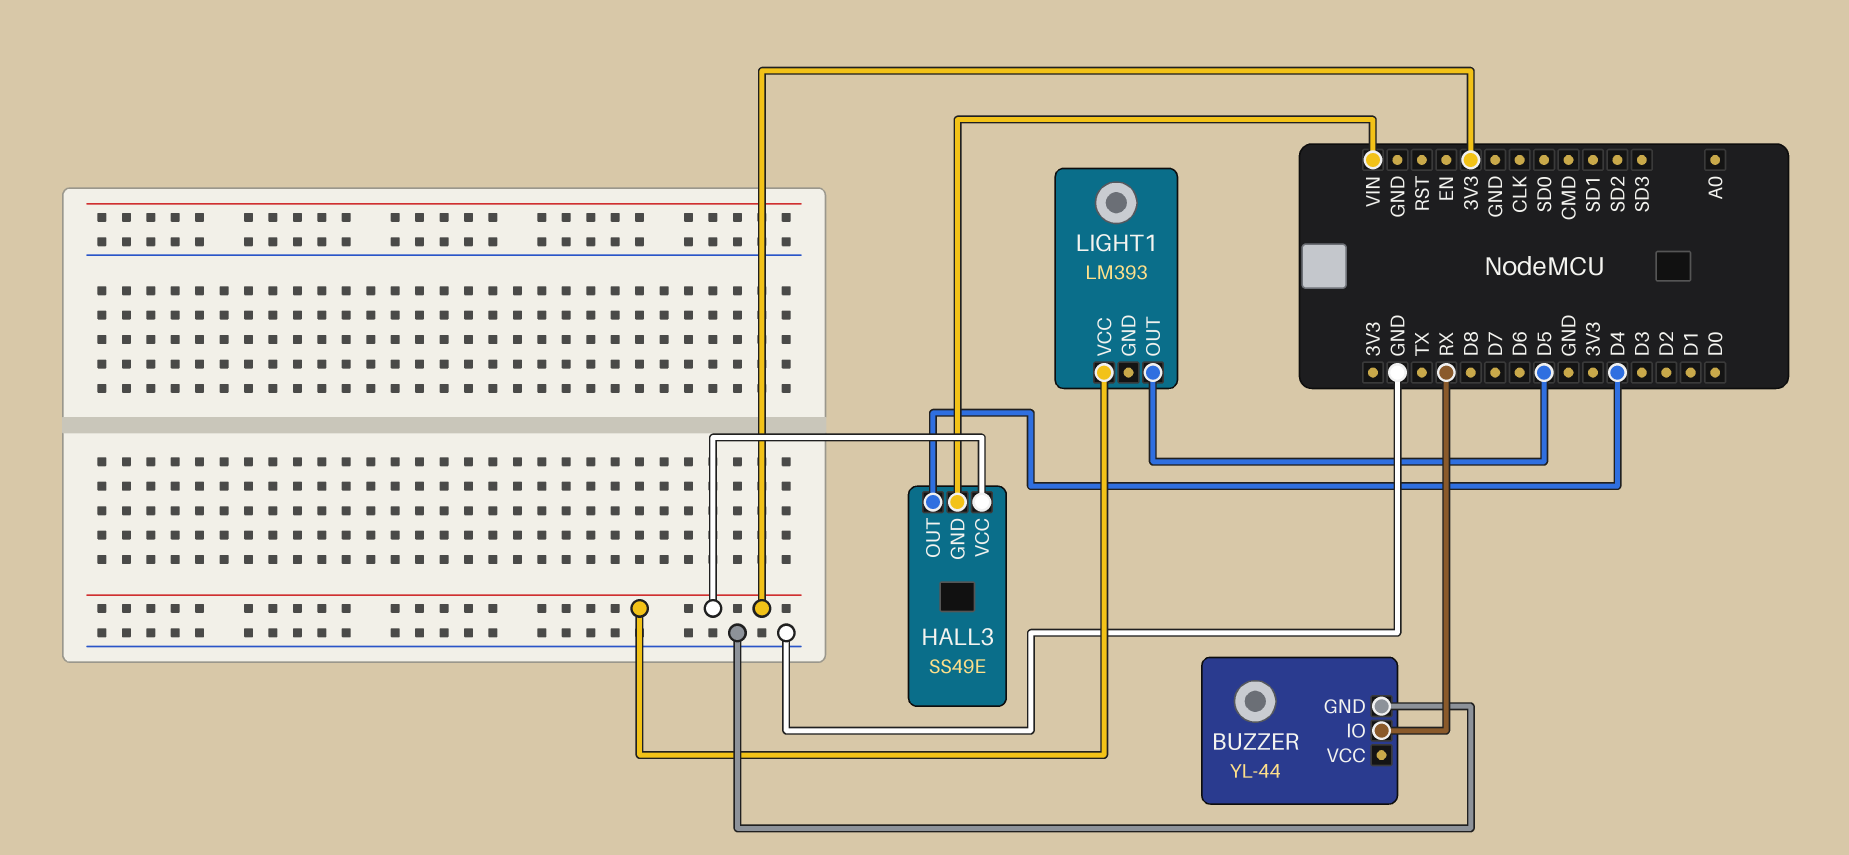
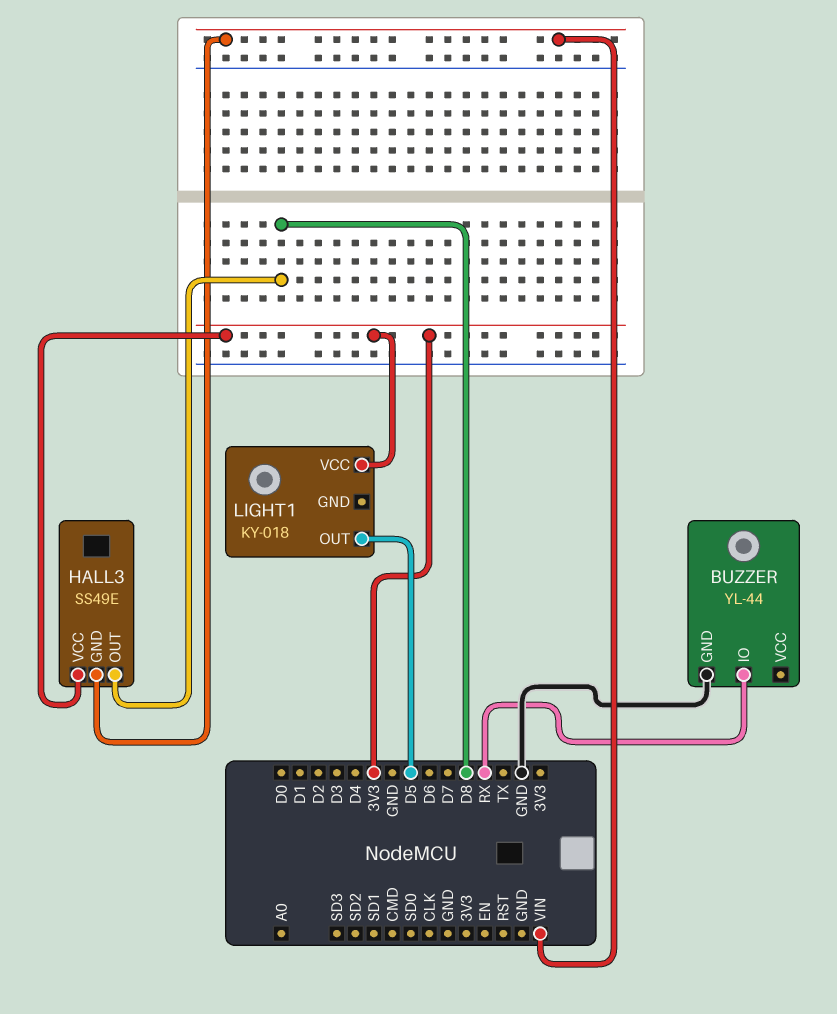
HALL3 pin OUT: D4 -> D8
LIGHT1: LM393 -> KY-018

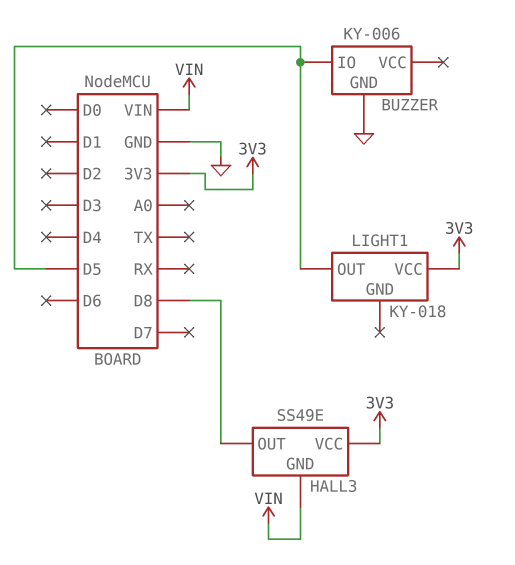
BUZZER: YL-44 -> KY-006
BUZZER pin IO: RX -> D5

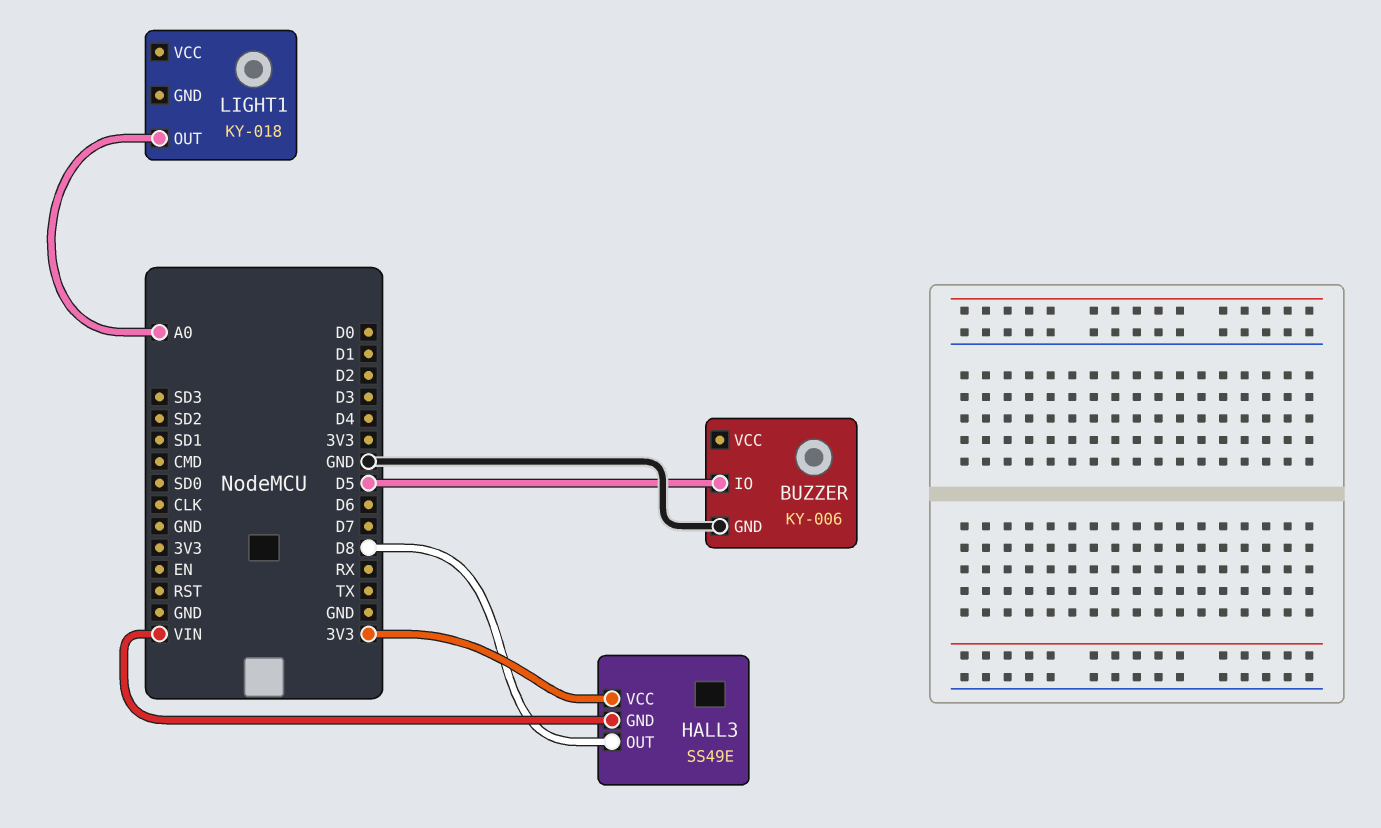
LIGHT1 pin OUT: D5 -> A0
LIGHT1 pin VCC: 3V3 -> none

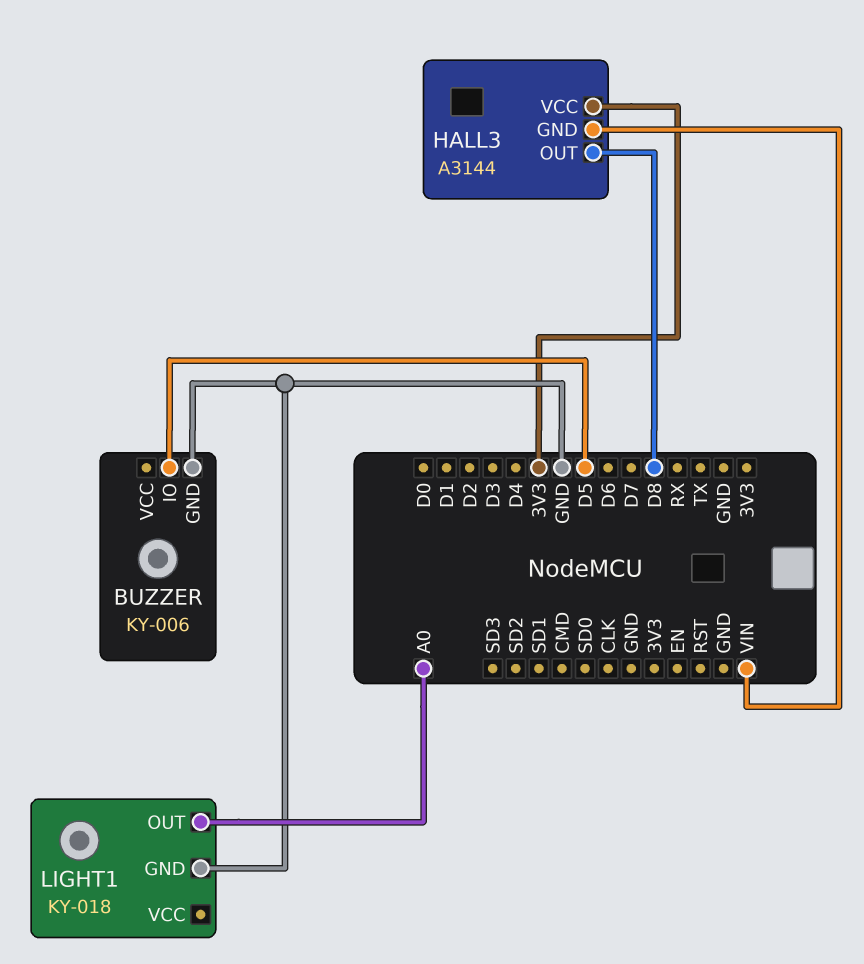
HALL3: SS49E -> A3144
LIGHT1 pin GND: none -> GND

